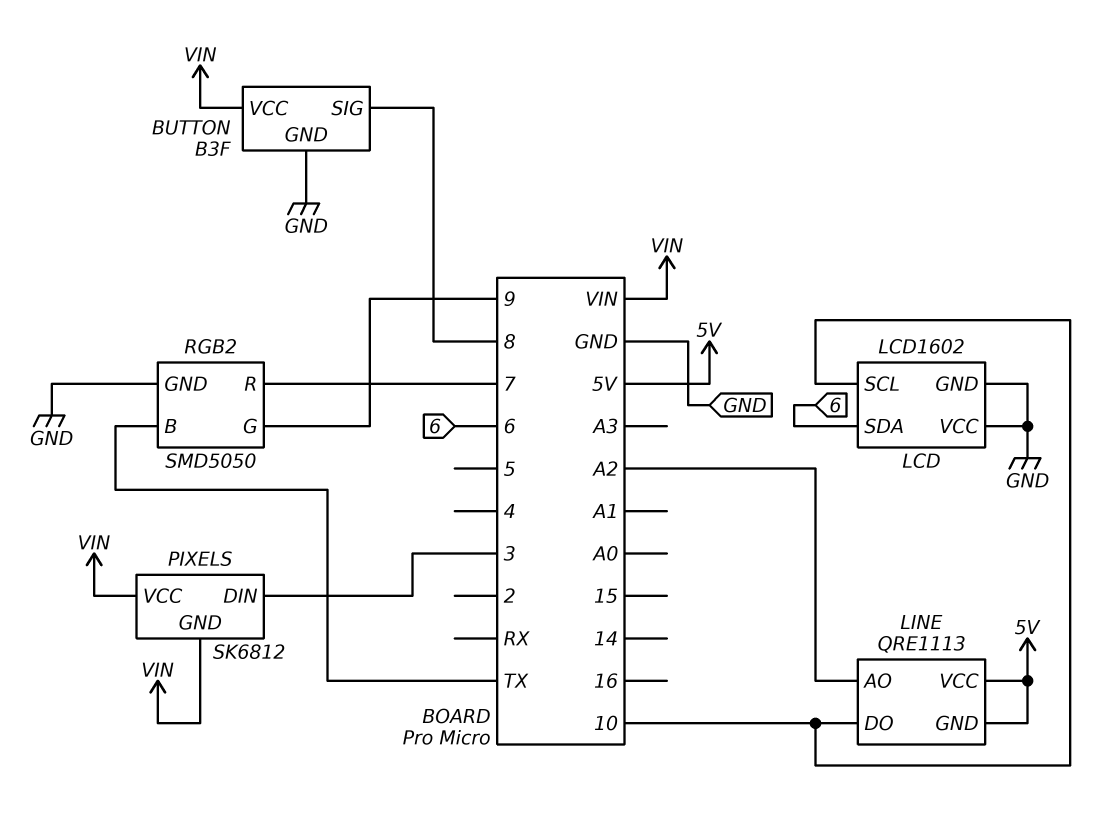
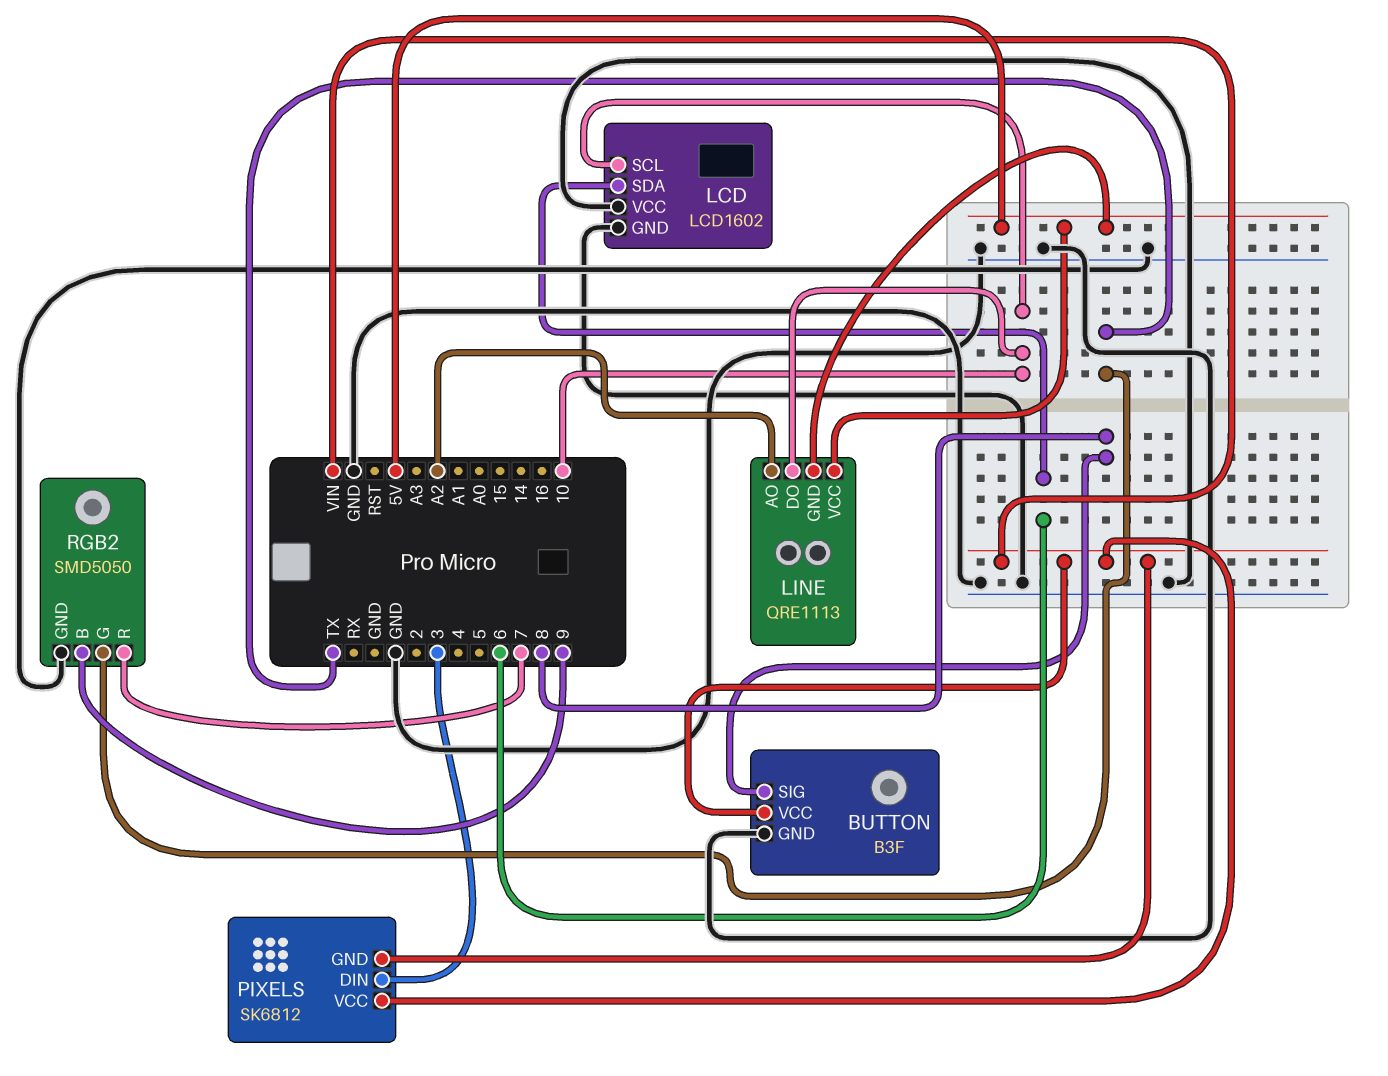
RGB2 pin B: TX -> 9
RGB2 pin G: 9 -> TX

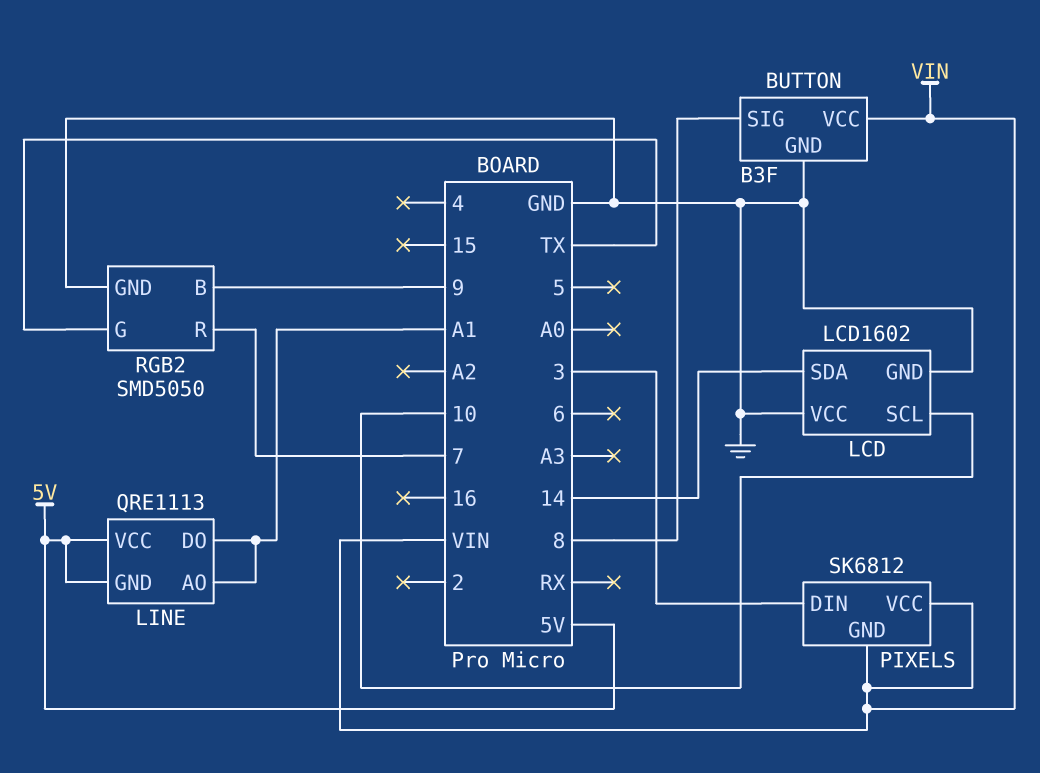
LCD pin SDA: 6 -> 14
LINE pin AO: A2 -> A1
LINE pin DO: 10 -> A1

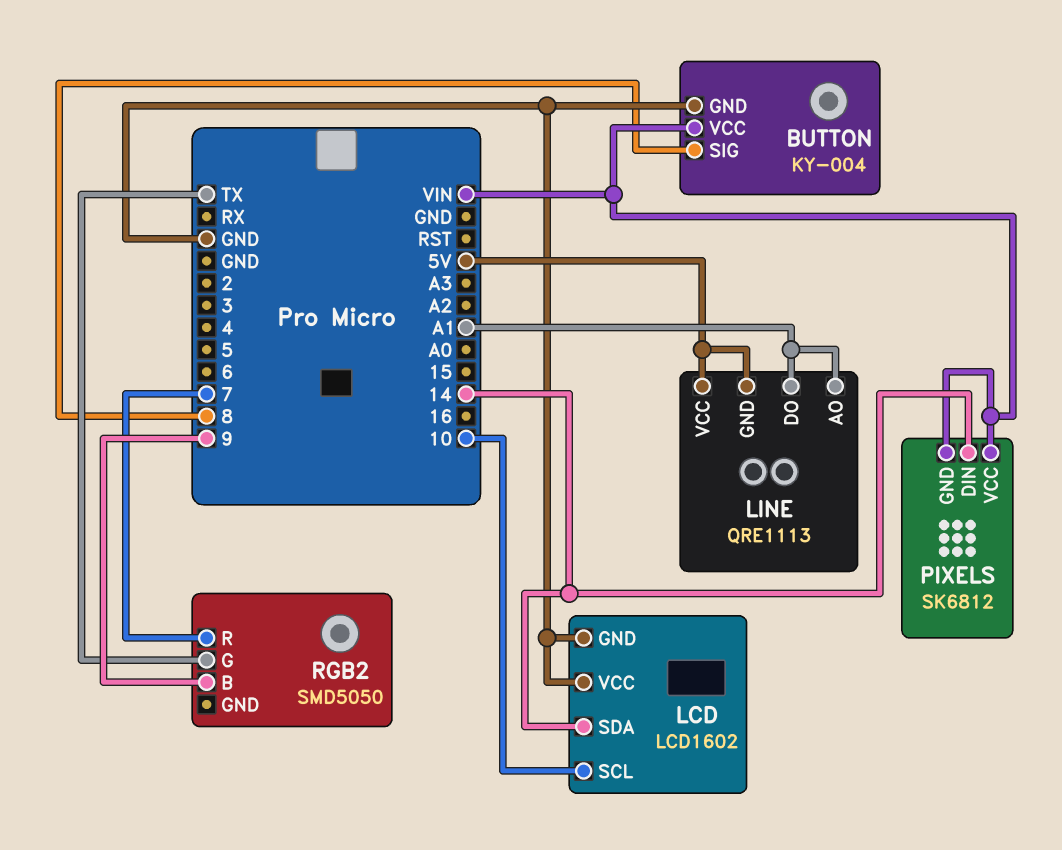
BUTTON: B3F -> KY-004
PIXELS pin DIN: 3 -> 14
RGB2 pin GND: GND -> none

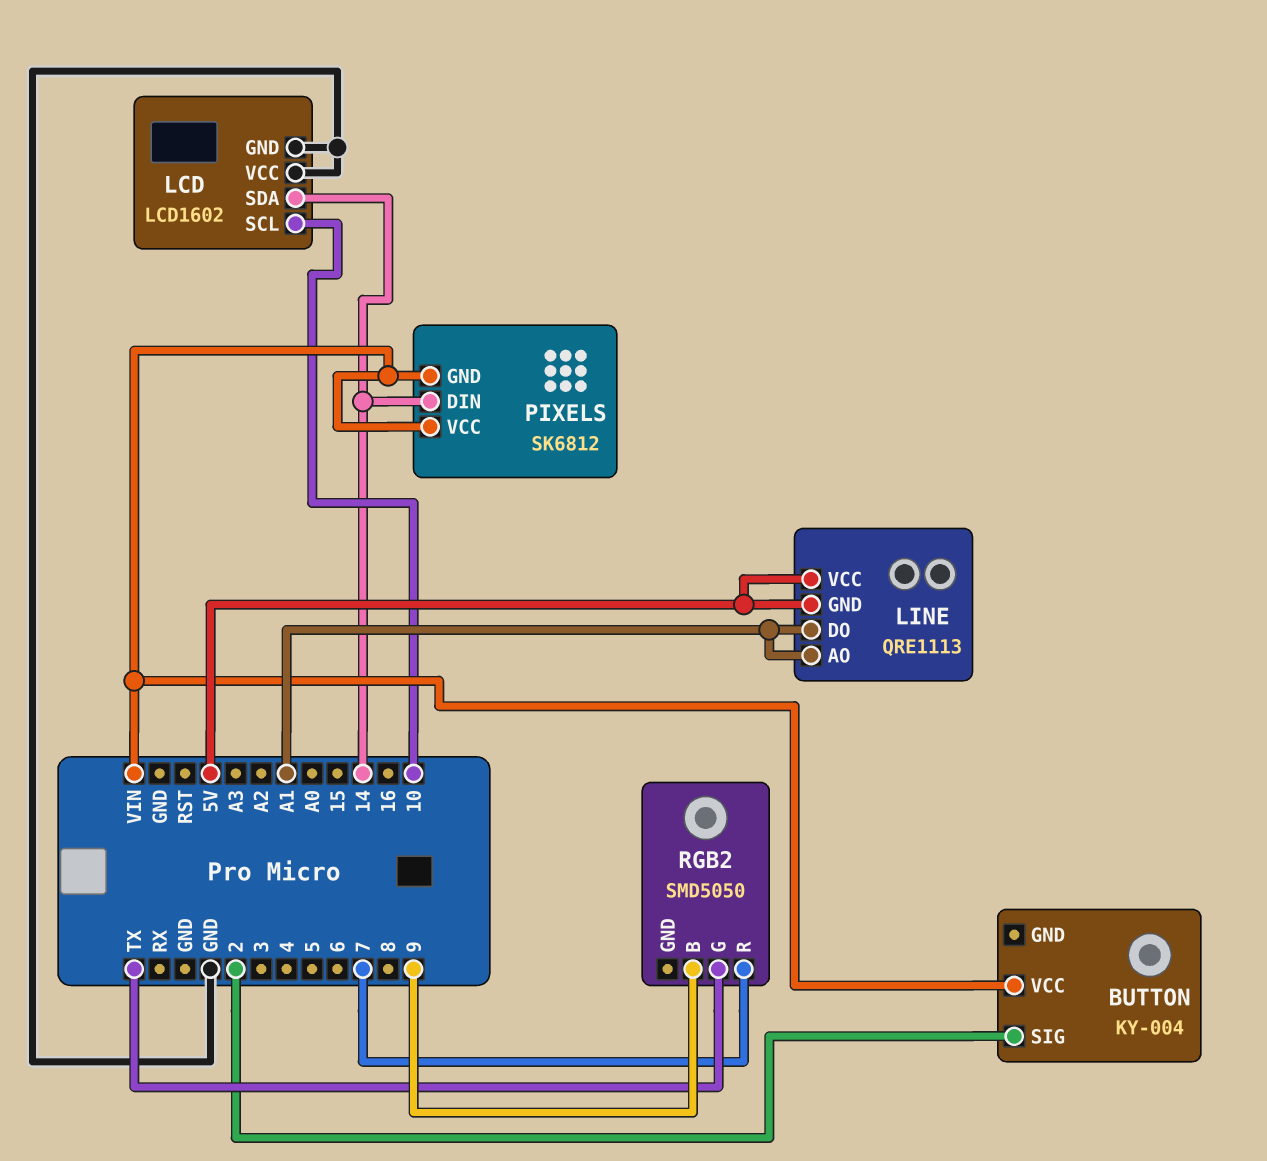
BUTTON pin GND: GND -> none
BUTTON pin SIG: 8 -> 2

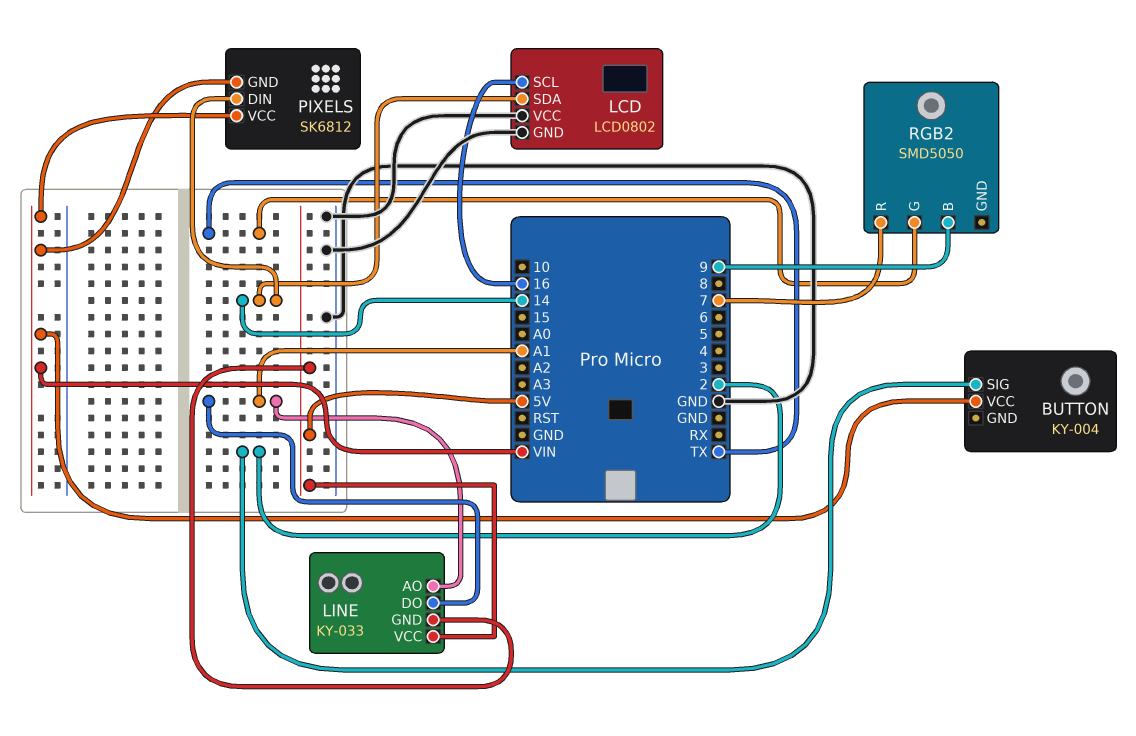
LCD: LCD1602 -> LCD0802
LCD pin SCL: 10 -> 16
LINE: QRE1113 -> KY-033

